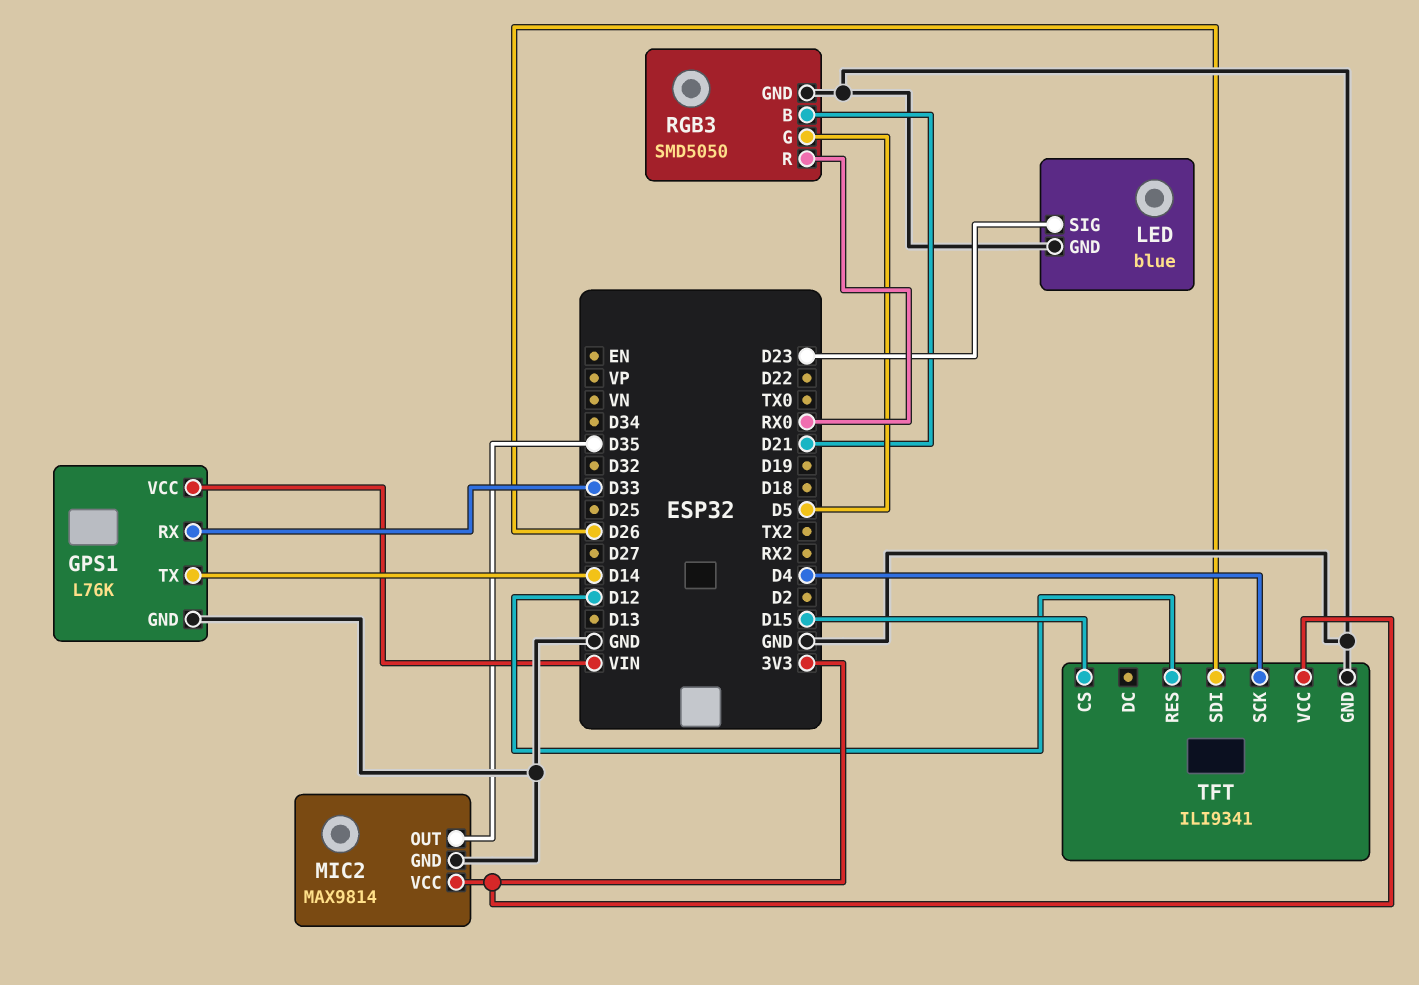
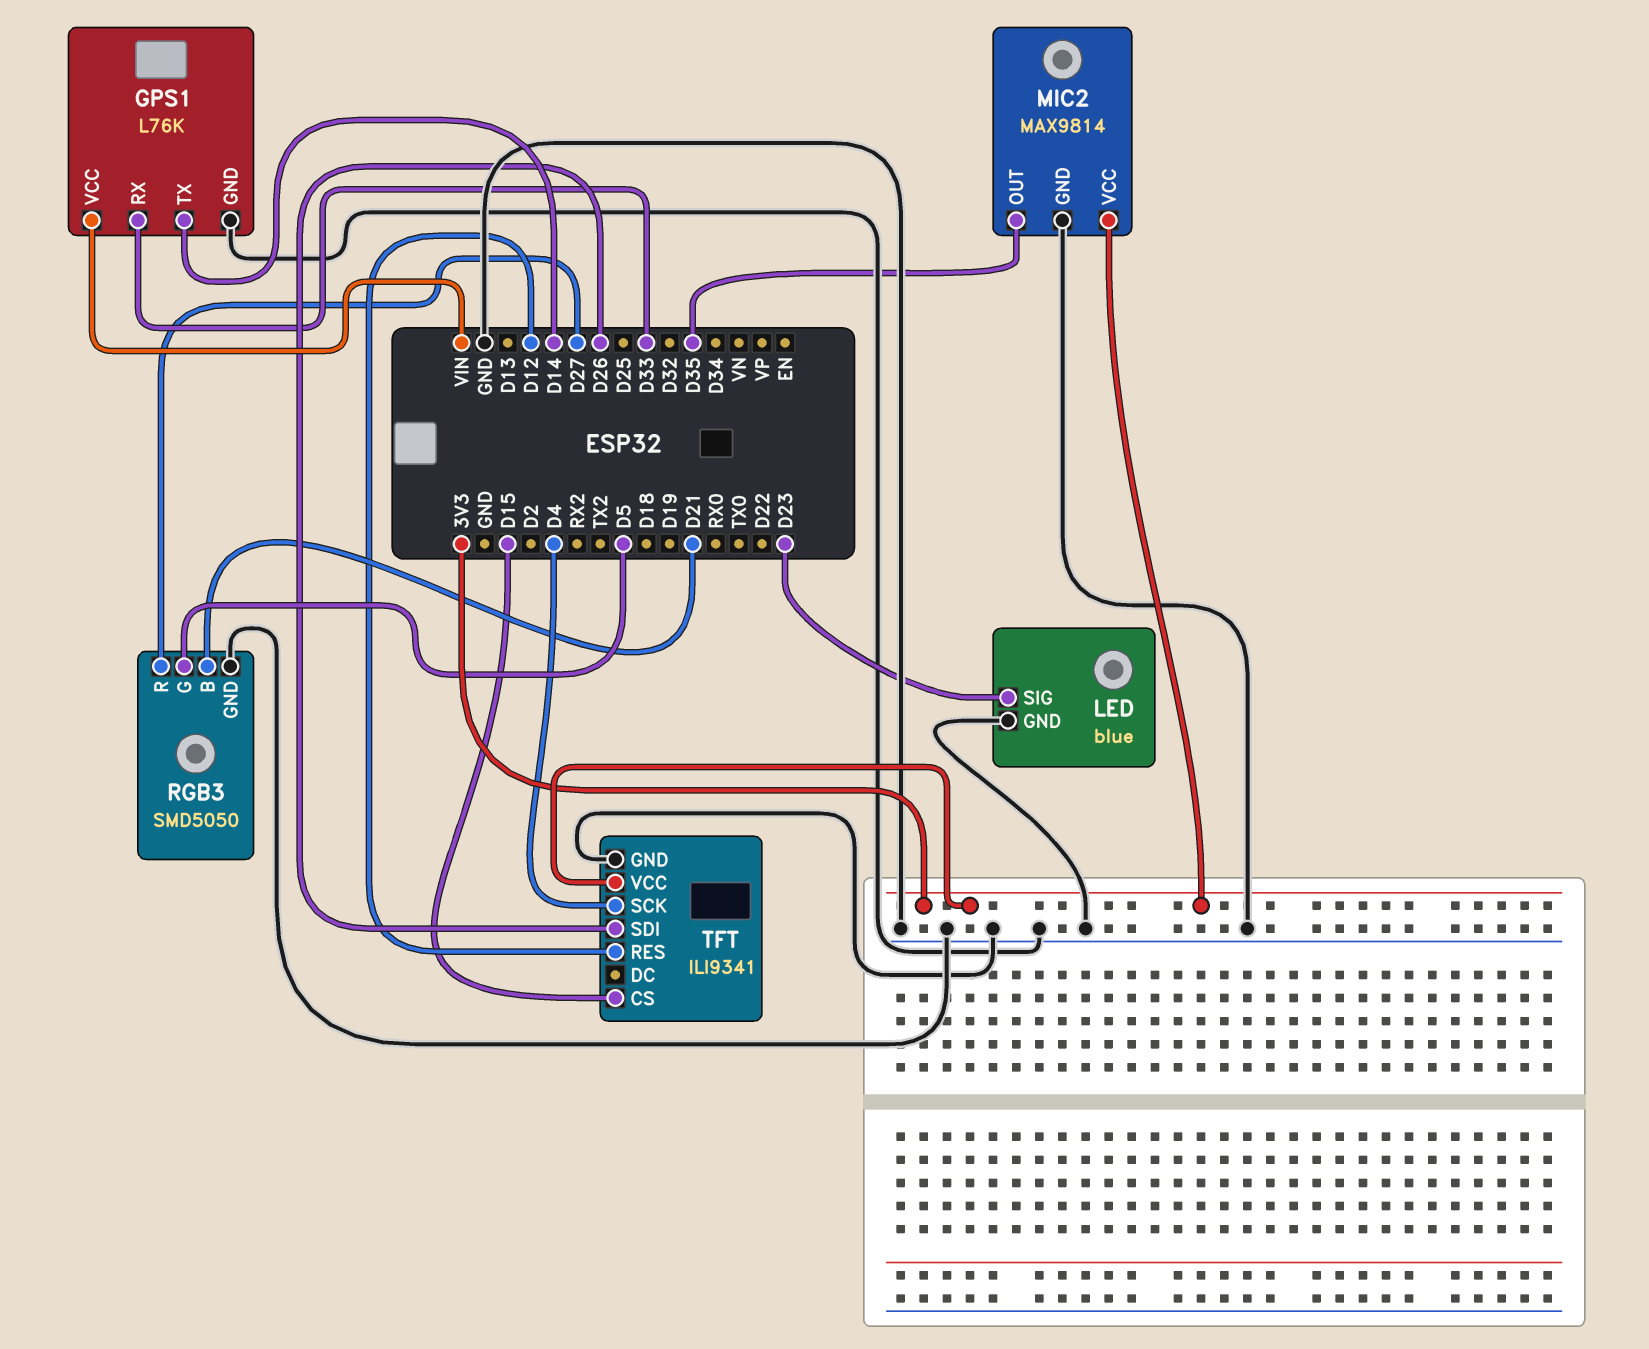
RGB3 pin R: RX0 -> D27

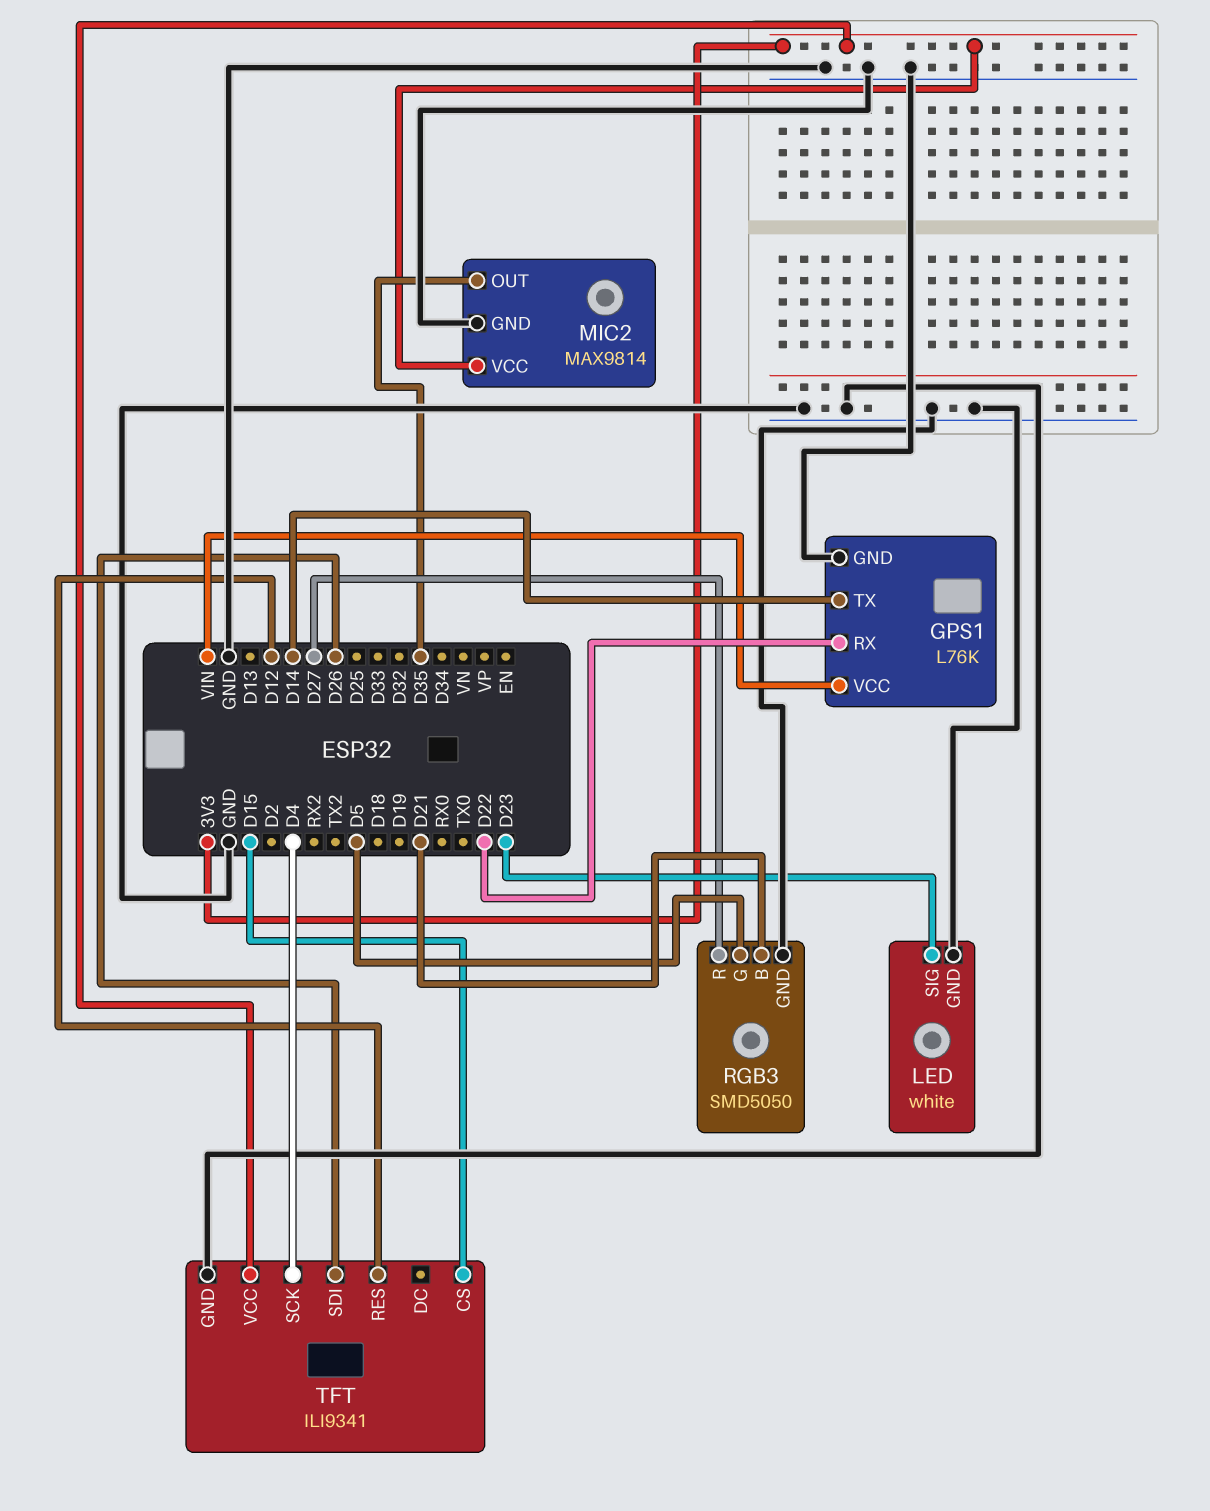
GPS1 pin RX: D33 -> D22
LED: blue -> white

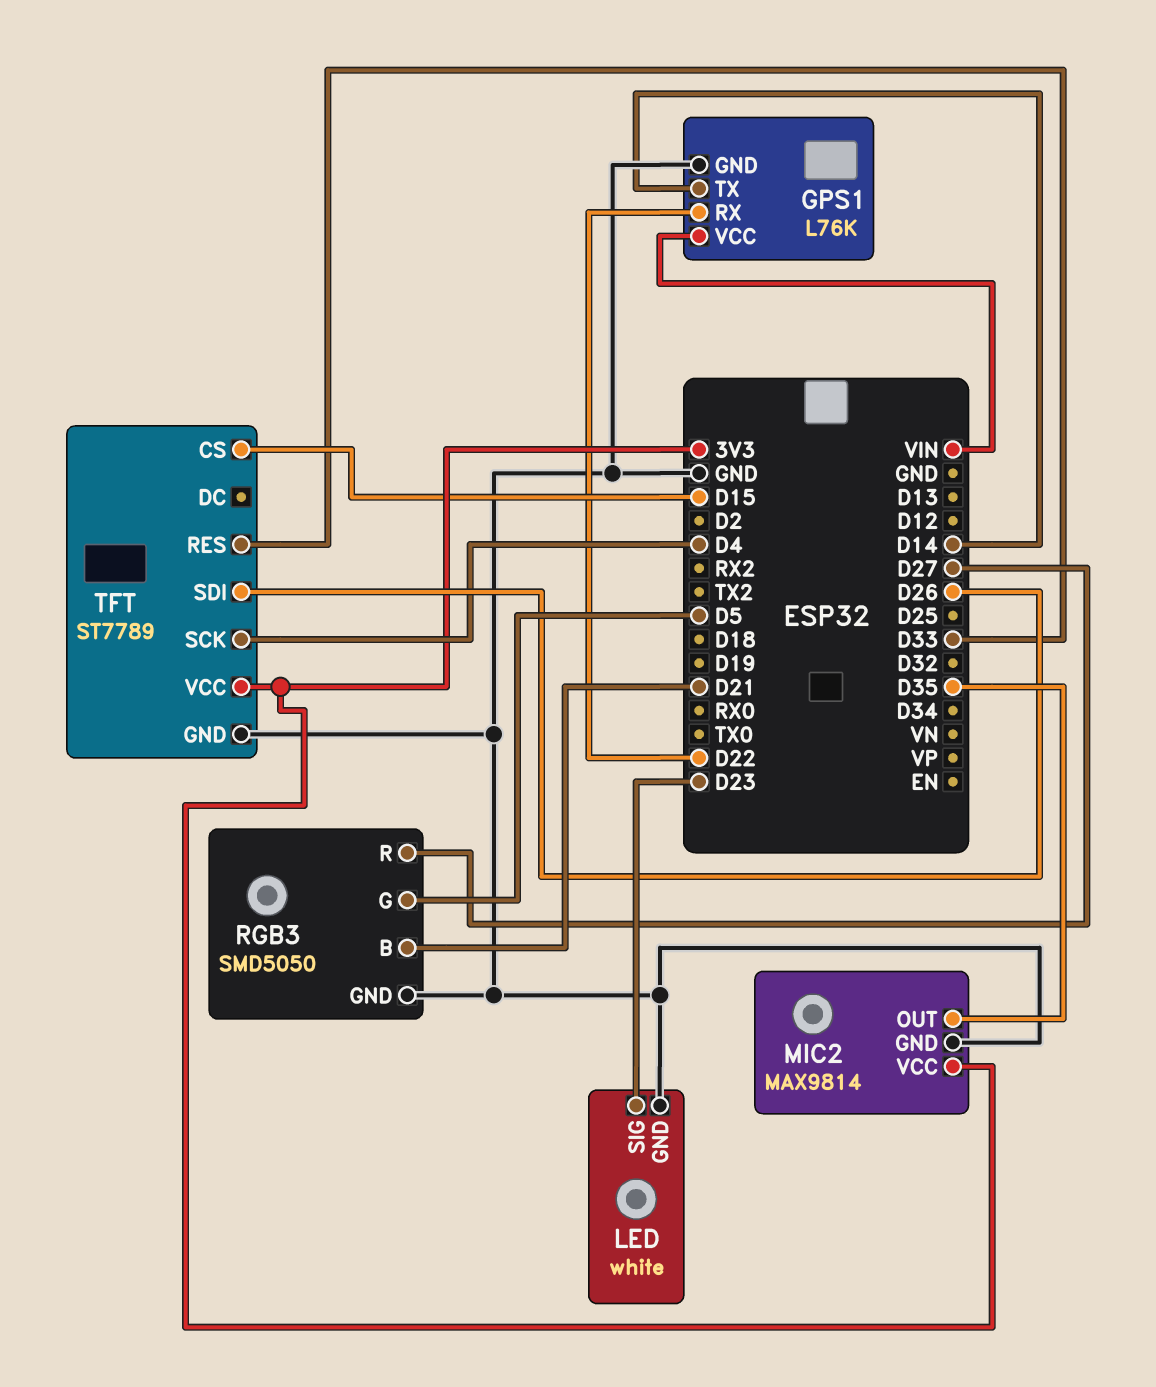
TFT: ILI9341 -> ST7789
TFT pin RES: D12 -> D33

